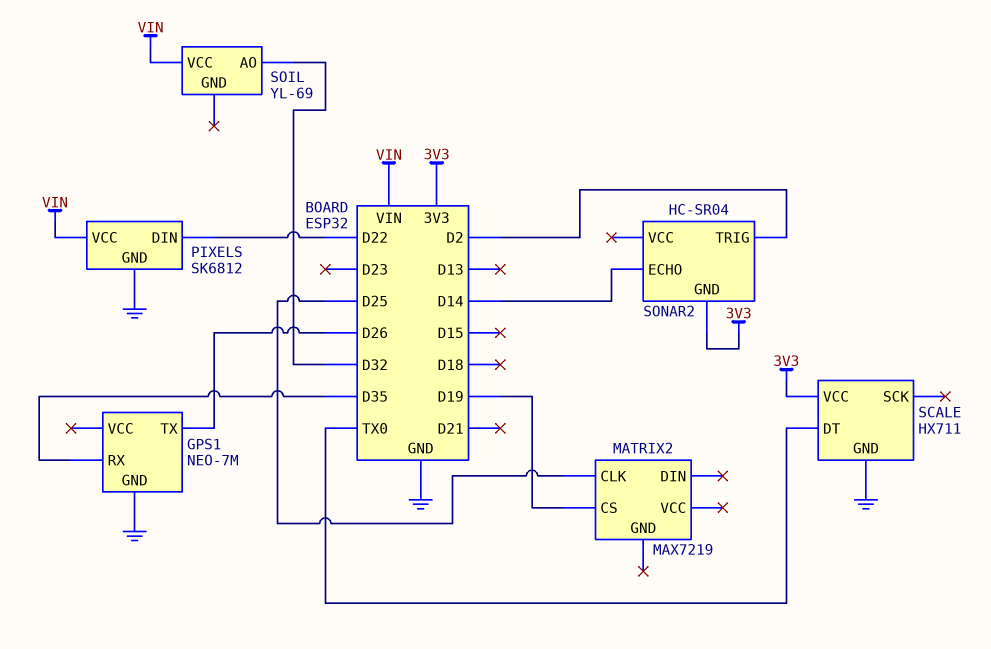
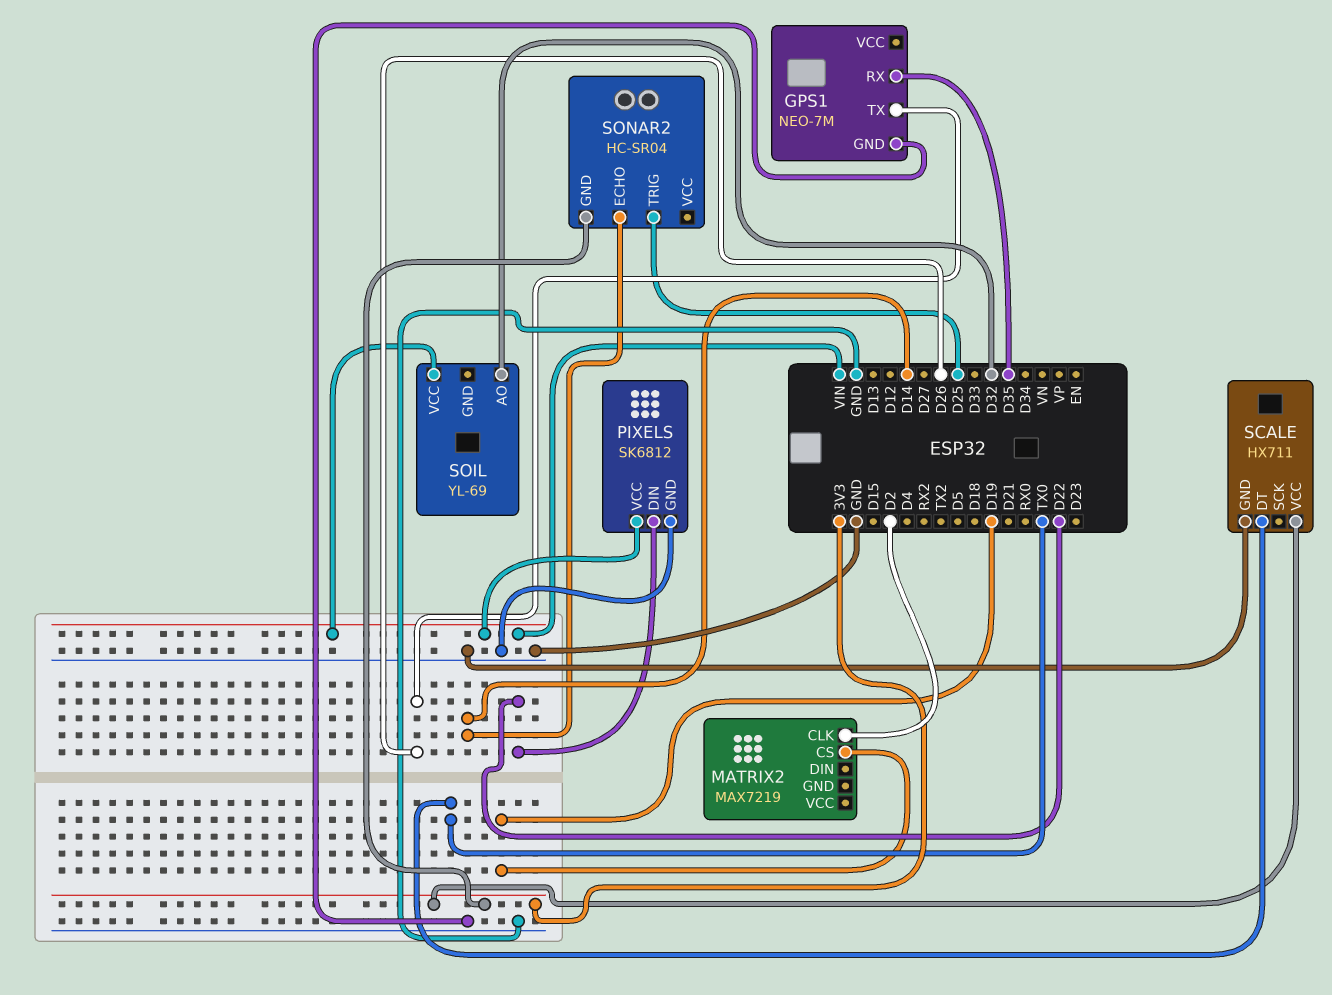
MATRIX2 pin CLK: D25 -> D2
SONAR2 pin TRIG: D2 -> D25

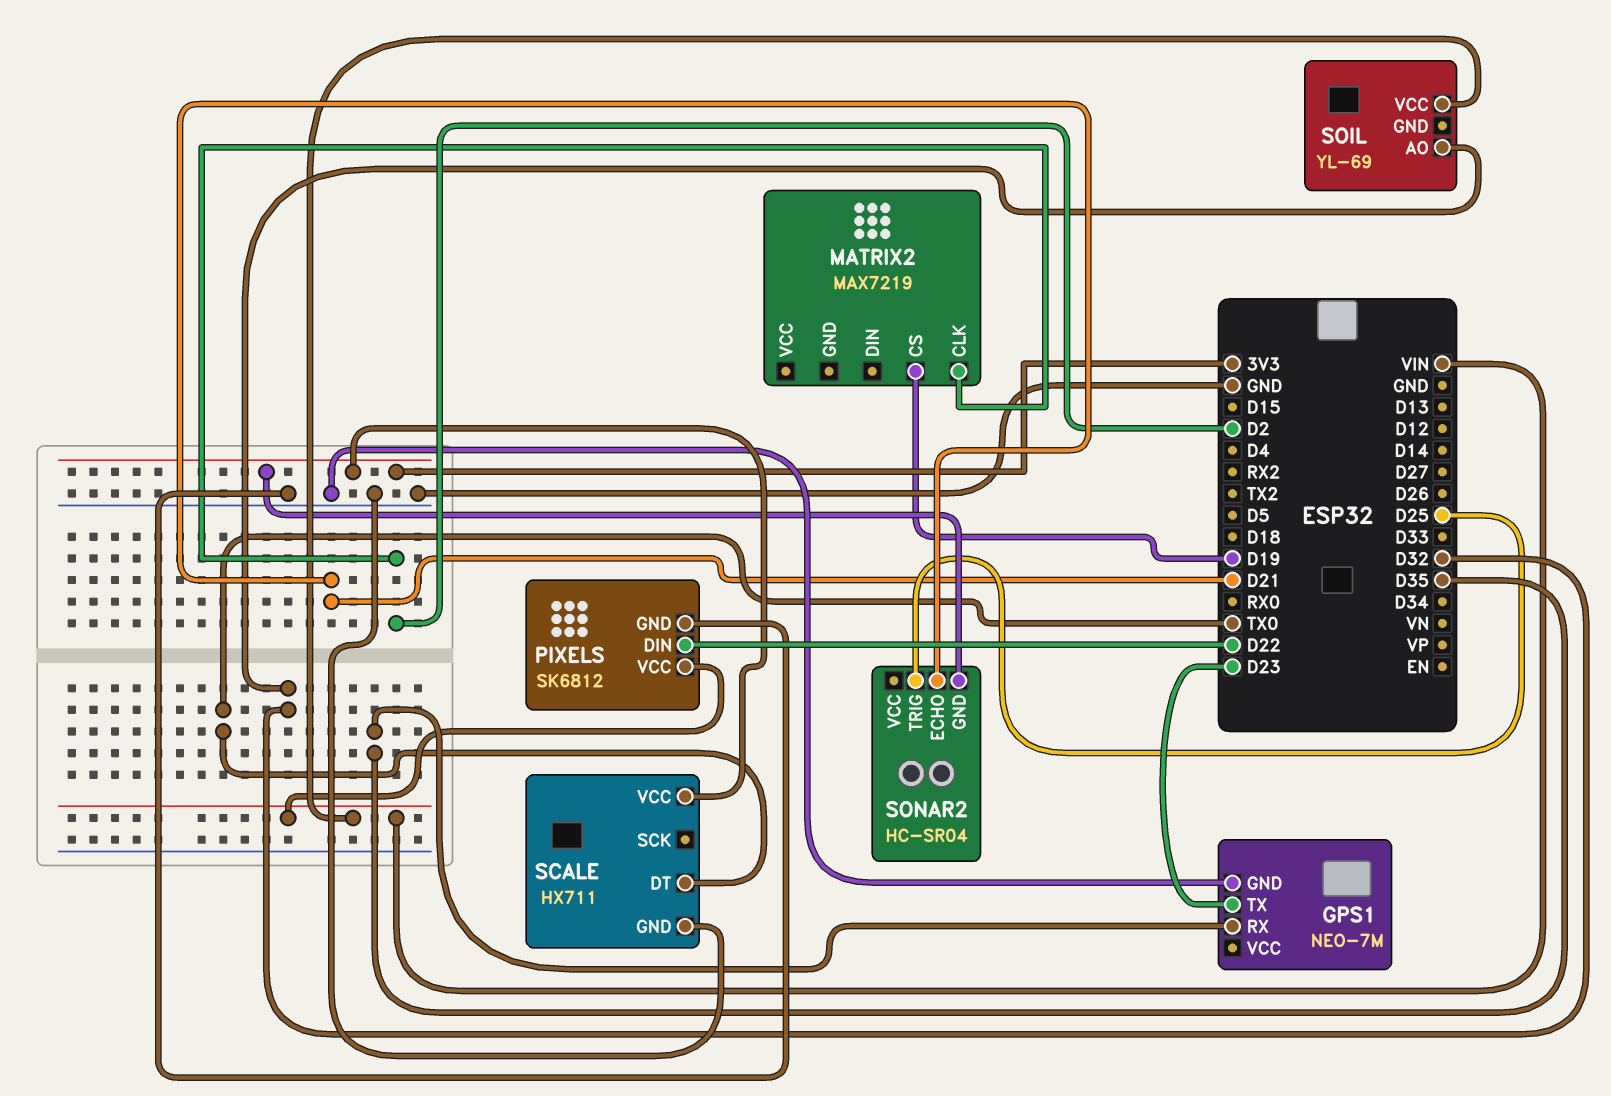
GPS1 pin TX: D26 -> D23
SONAR2 pin ECHO: D14 -> D21

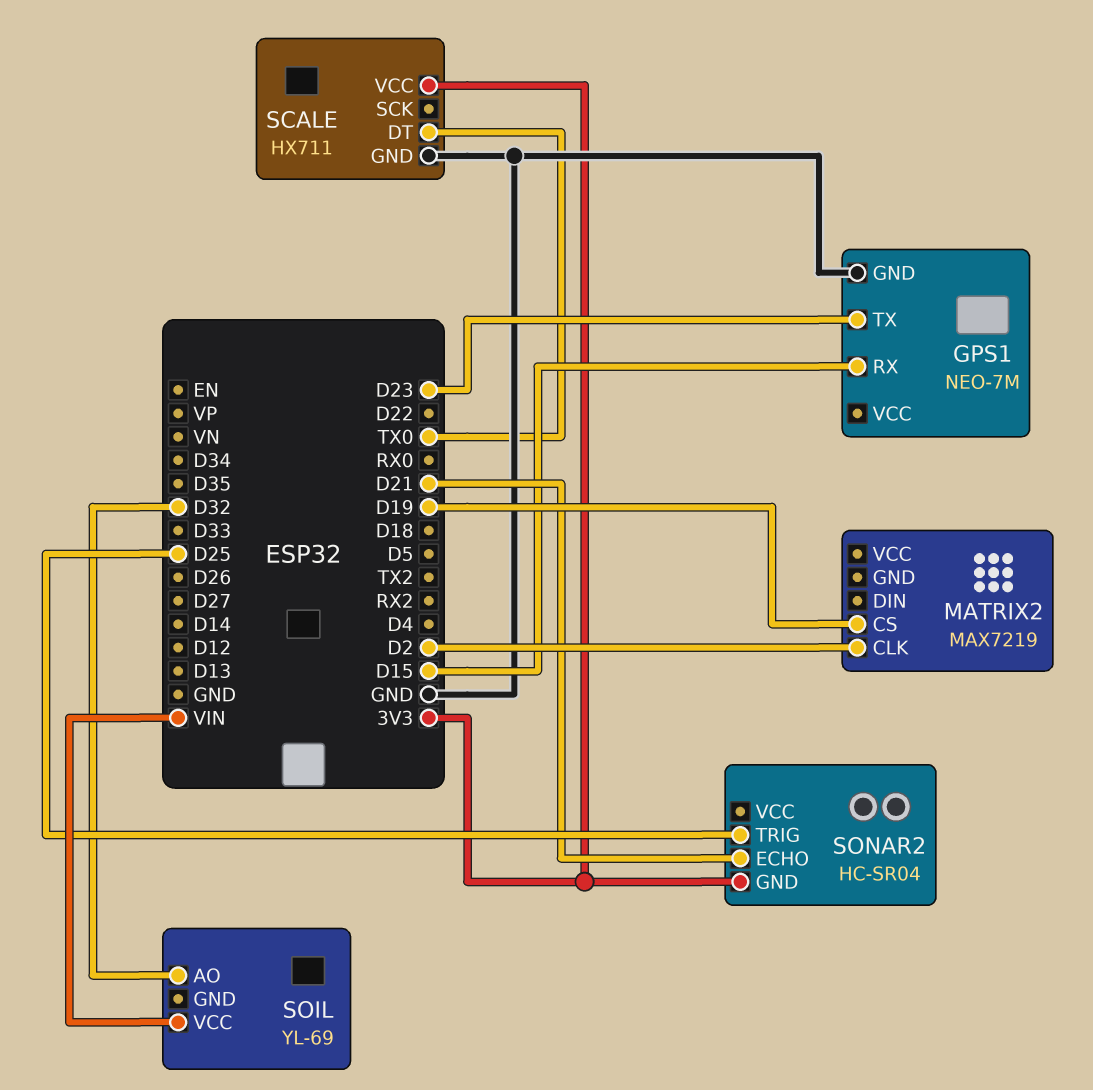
GPS1 pin RX: D35 -> D15
PIXELS: SK6812 -> none
PIXELS pin DIN: D22 -> none
PIXELS pin GND: GND -> none
PIXELS pin VCC: VIN -> none

